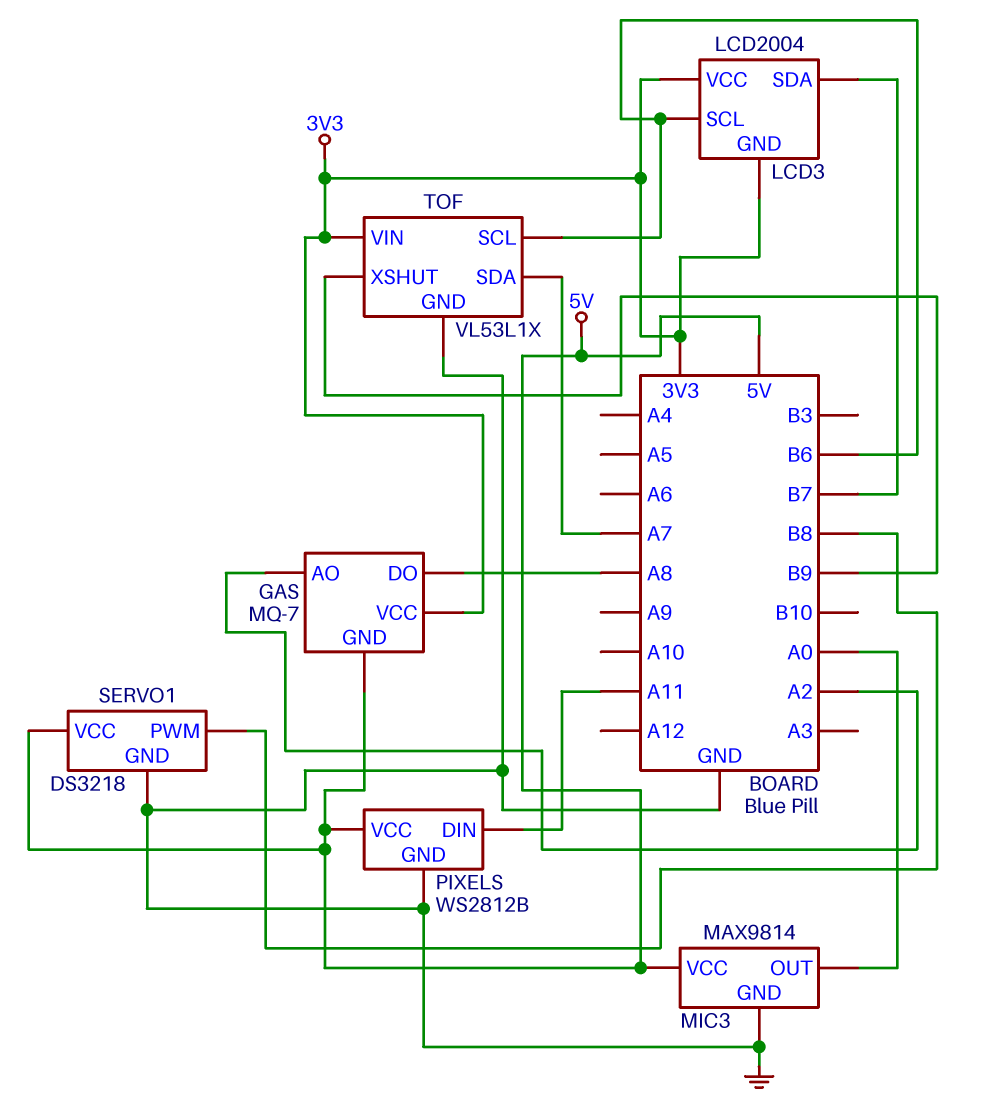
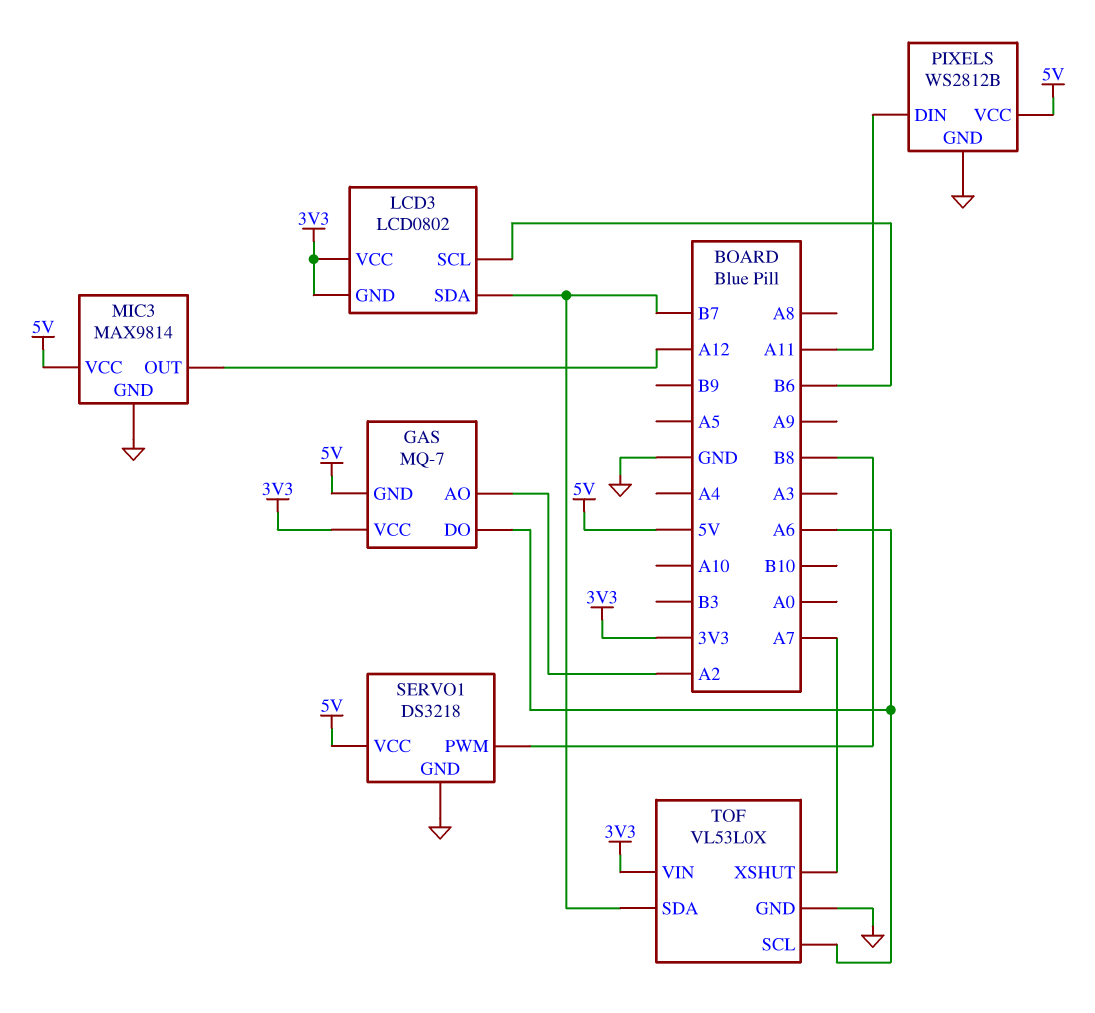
GAS pin DO: A8 -> A6
LCD3: LCD2004 -> LCD0802
MIC3 pin OUT: A0 -> A12
TOF: VL53L1X -> VL53L0X
TOF pin SCL: B6 -> A6
TOF pin SDA: A7 -> B7
TOF pin XSHUT: B9 -> A7

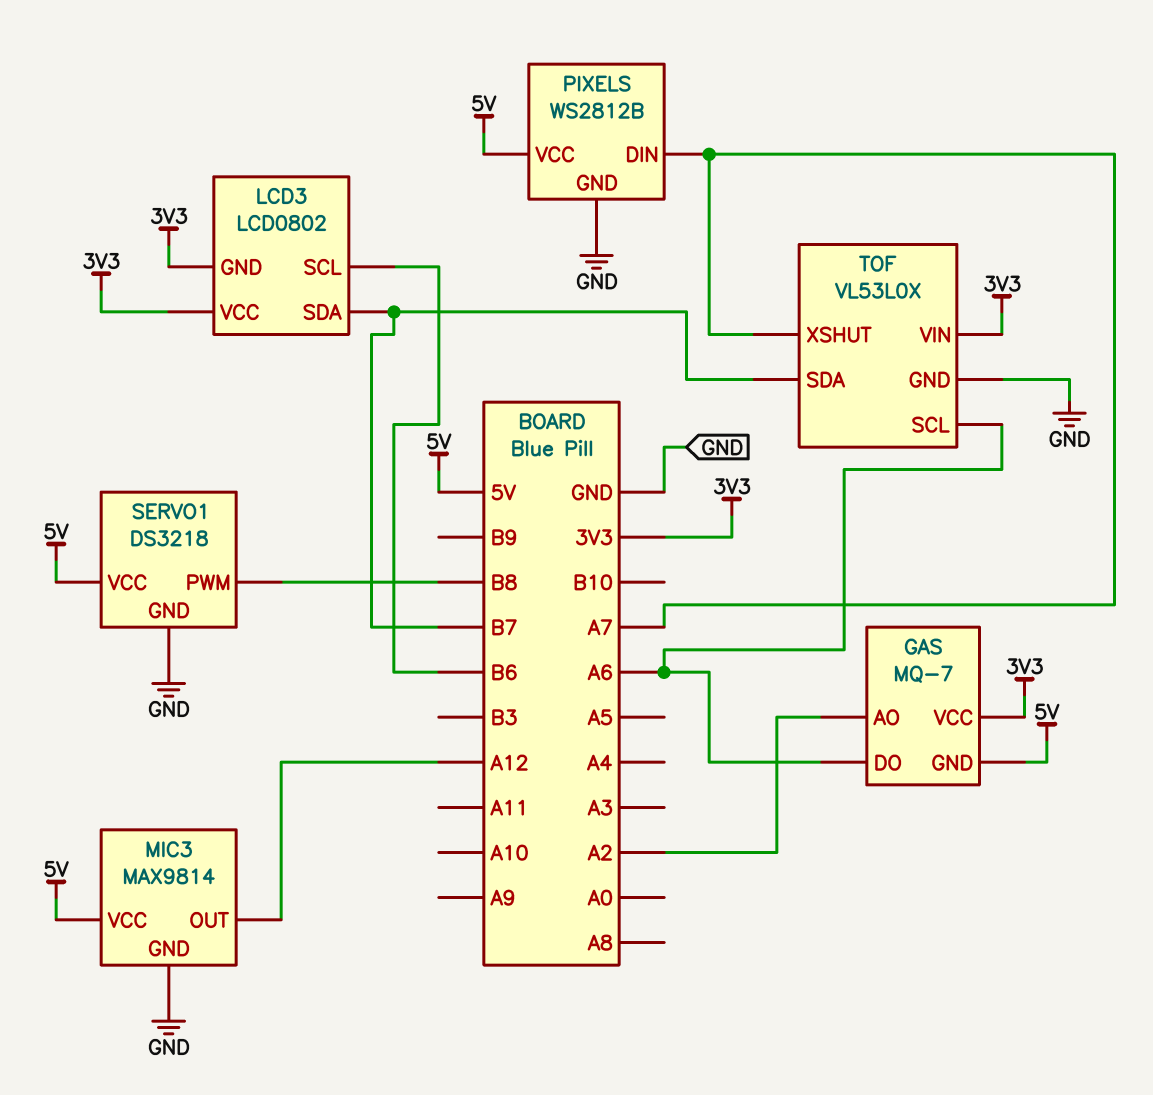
PIXELS pin DIN: A11 -> A7

